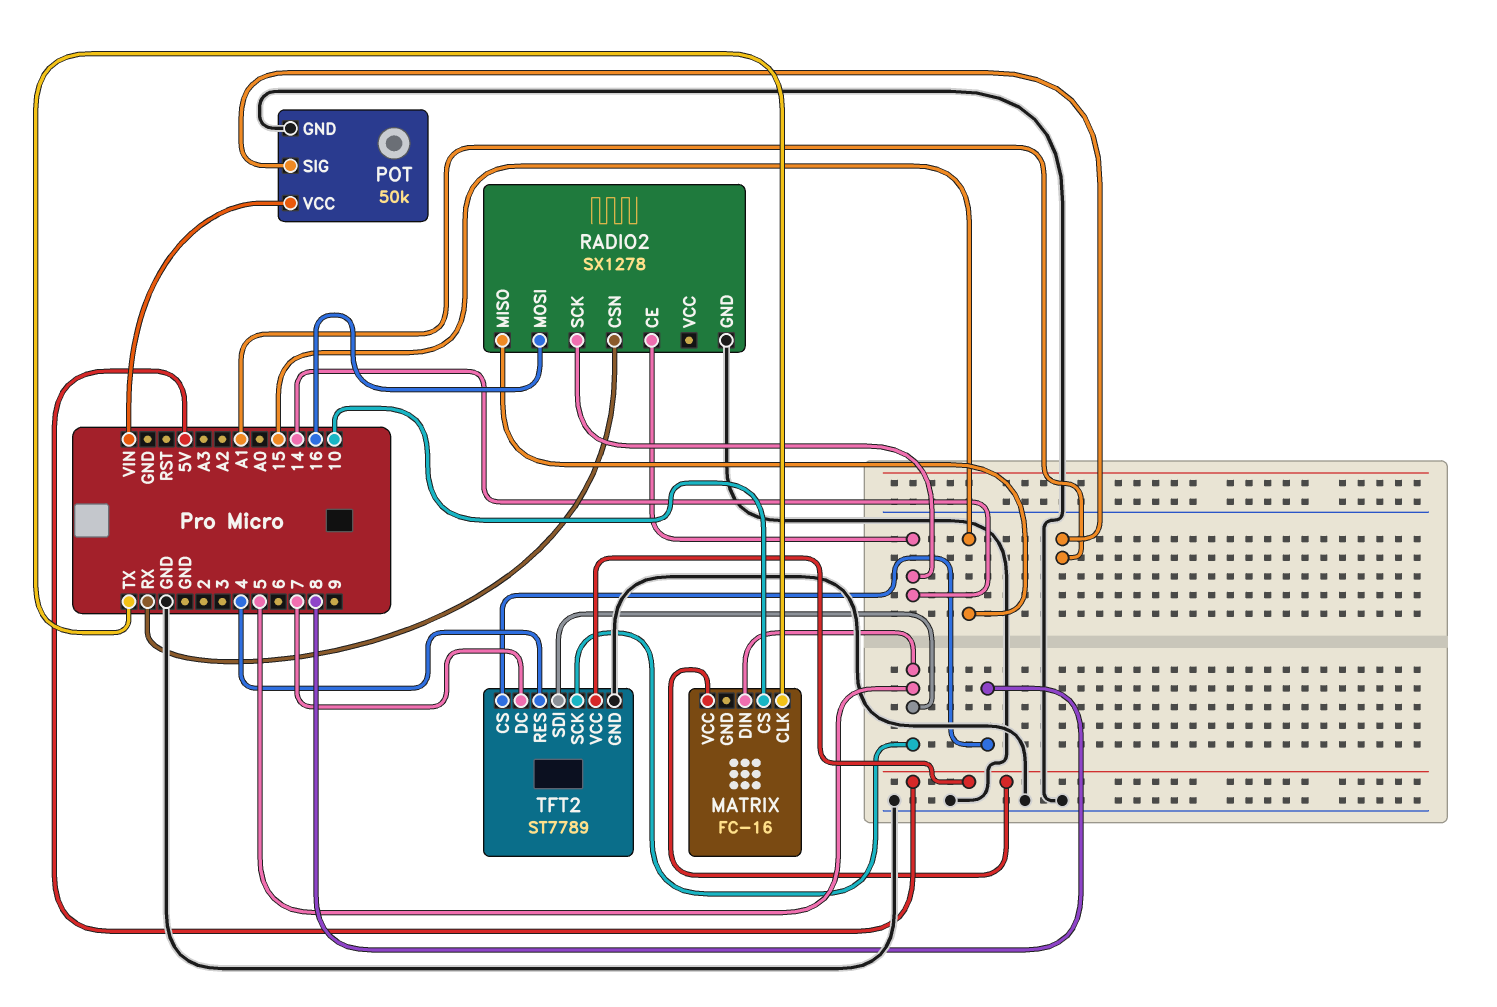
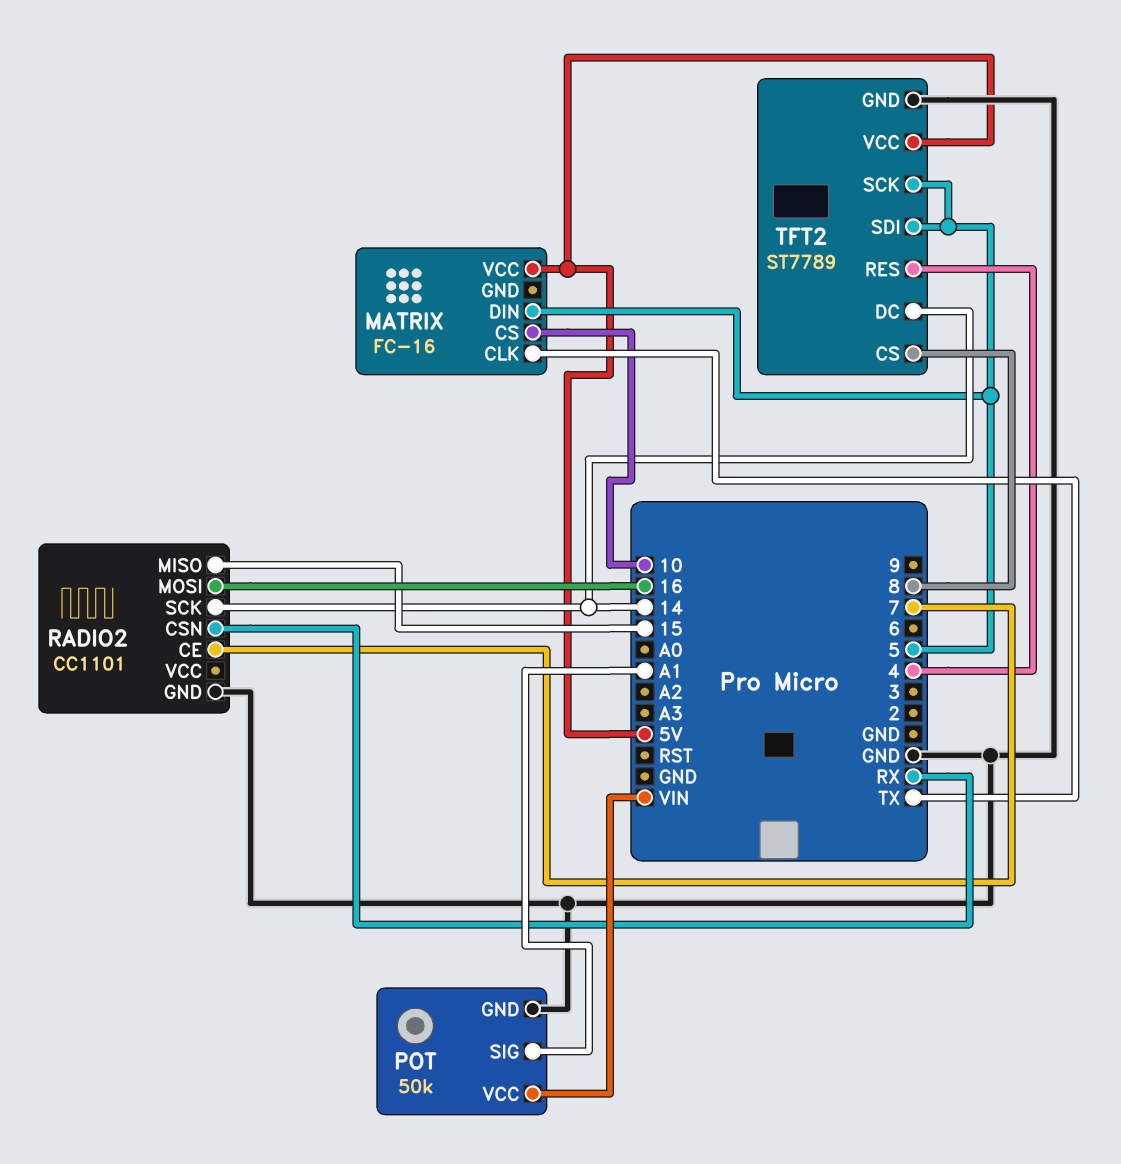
RADIO2: SX1278 -> CC1101
RADIO2 pin CE: 14 -> 7
TFT2 pin DC: 7 -> 14

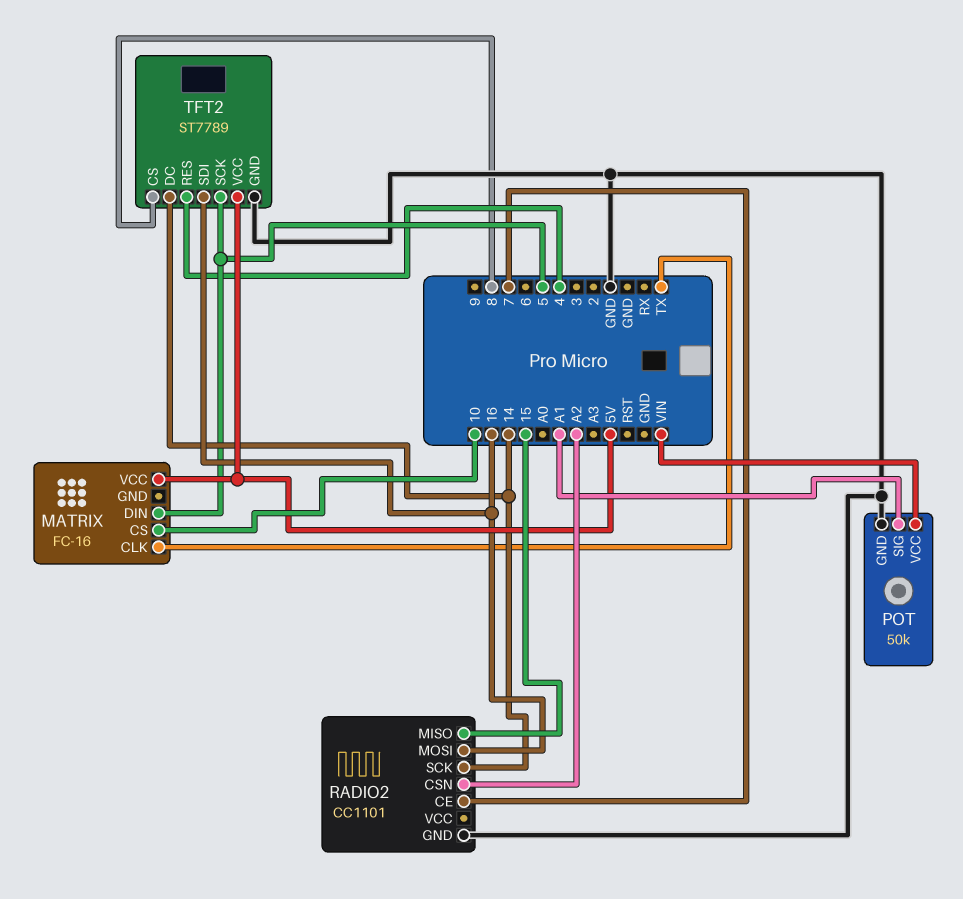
RADIO2 pin CSN: RX -> A2
TFT2 pin SDI: 5 -> 16

